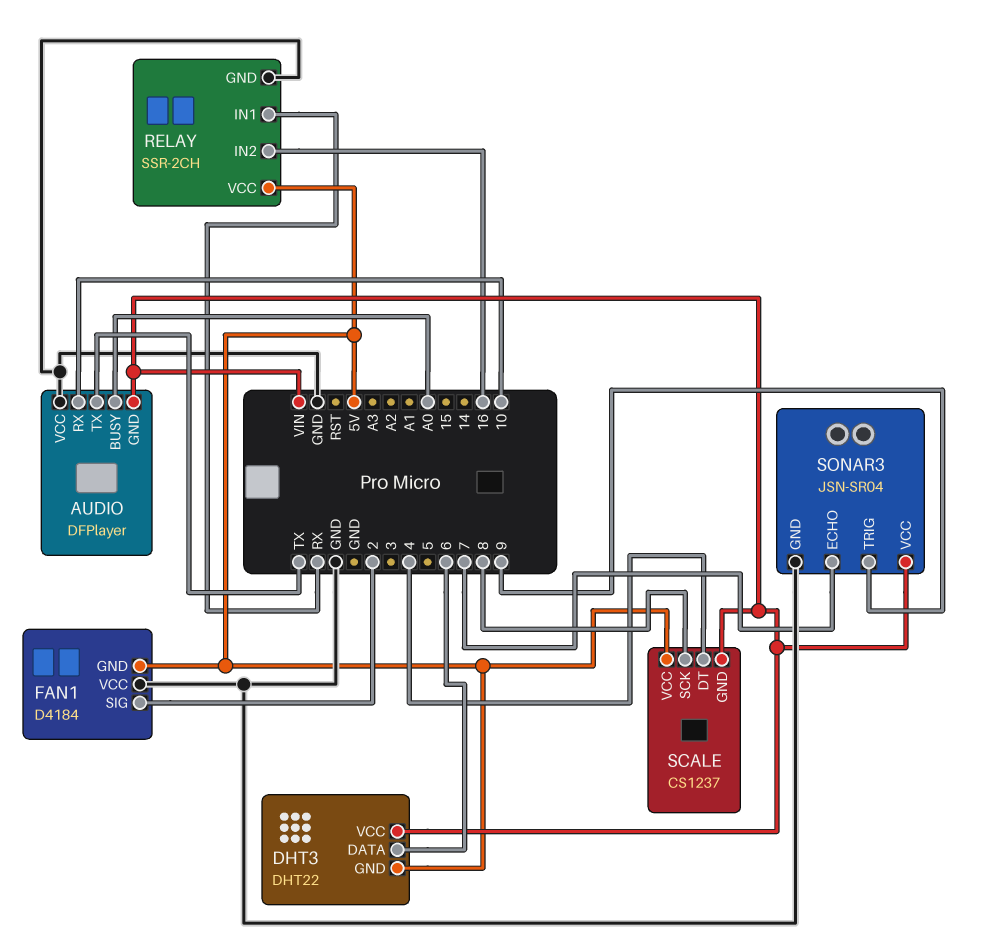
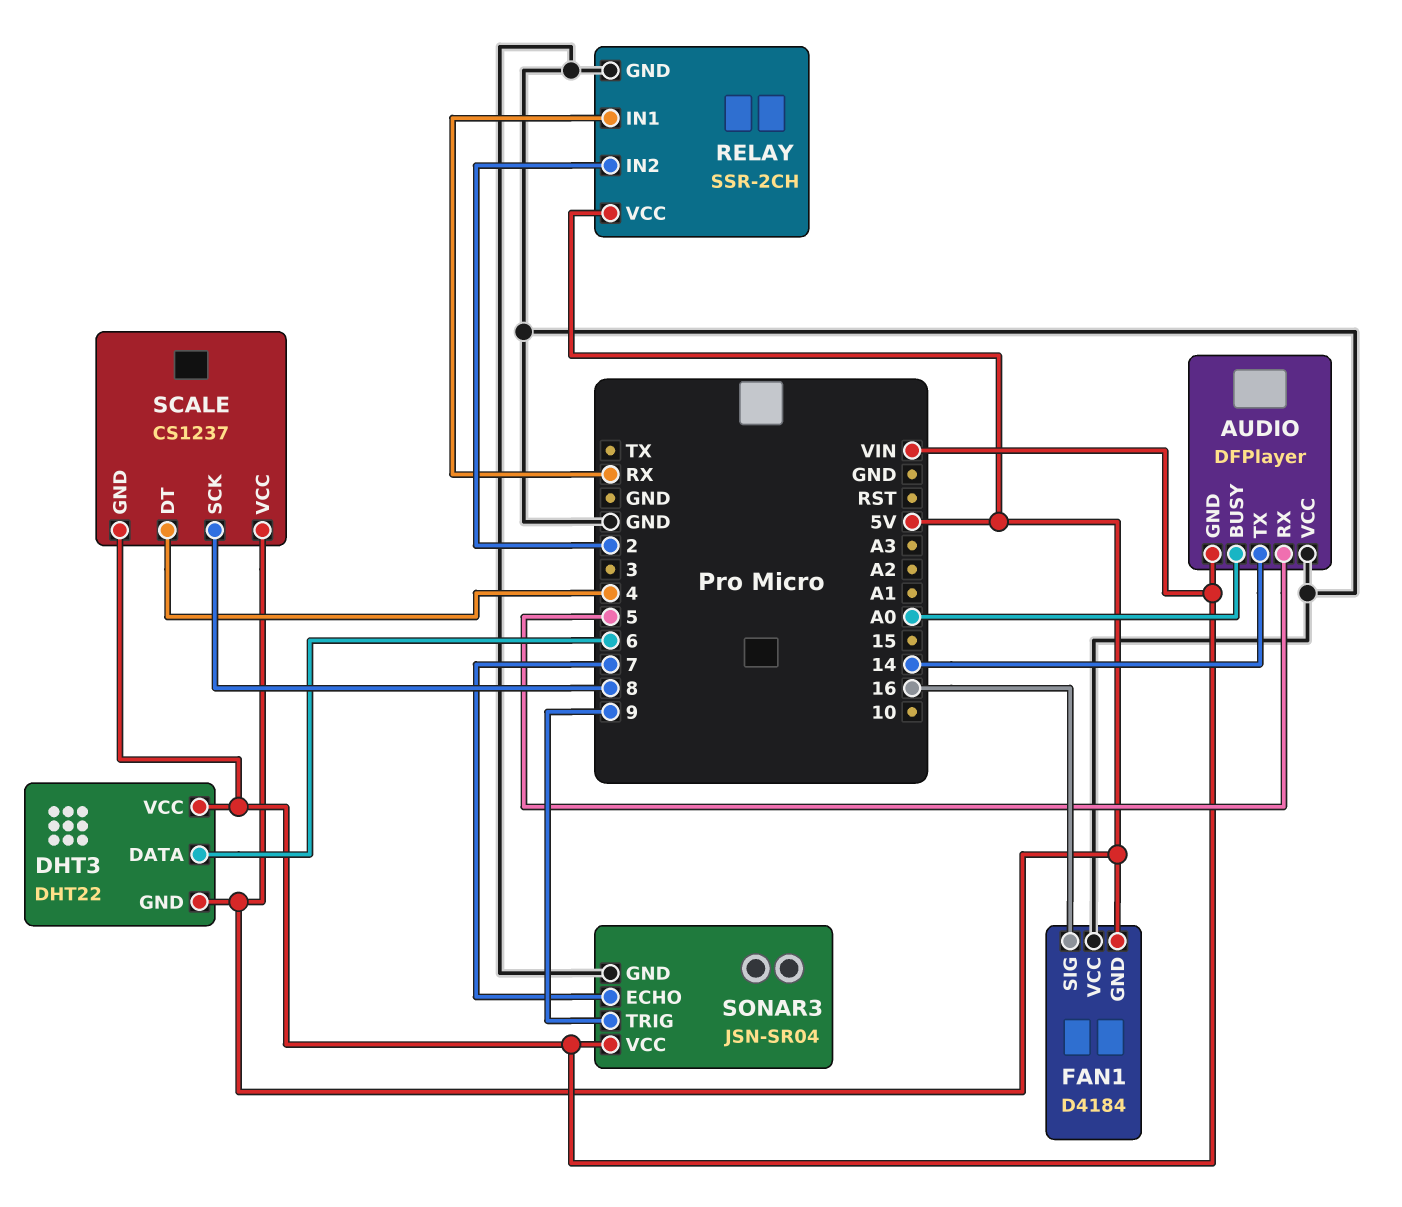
AUDIO pin RX: 10 -> 5
AUDIO pin TX: TX -> 14
FAN1 pin SIG: 2 -> 16
RELAY pin IN2: 16 -> 2

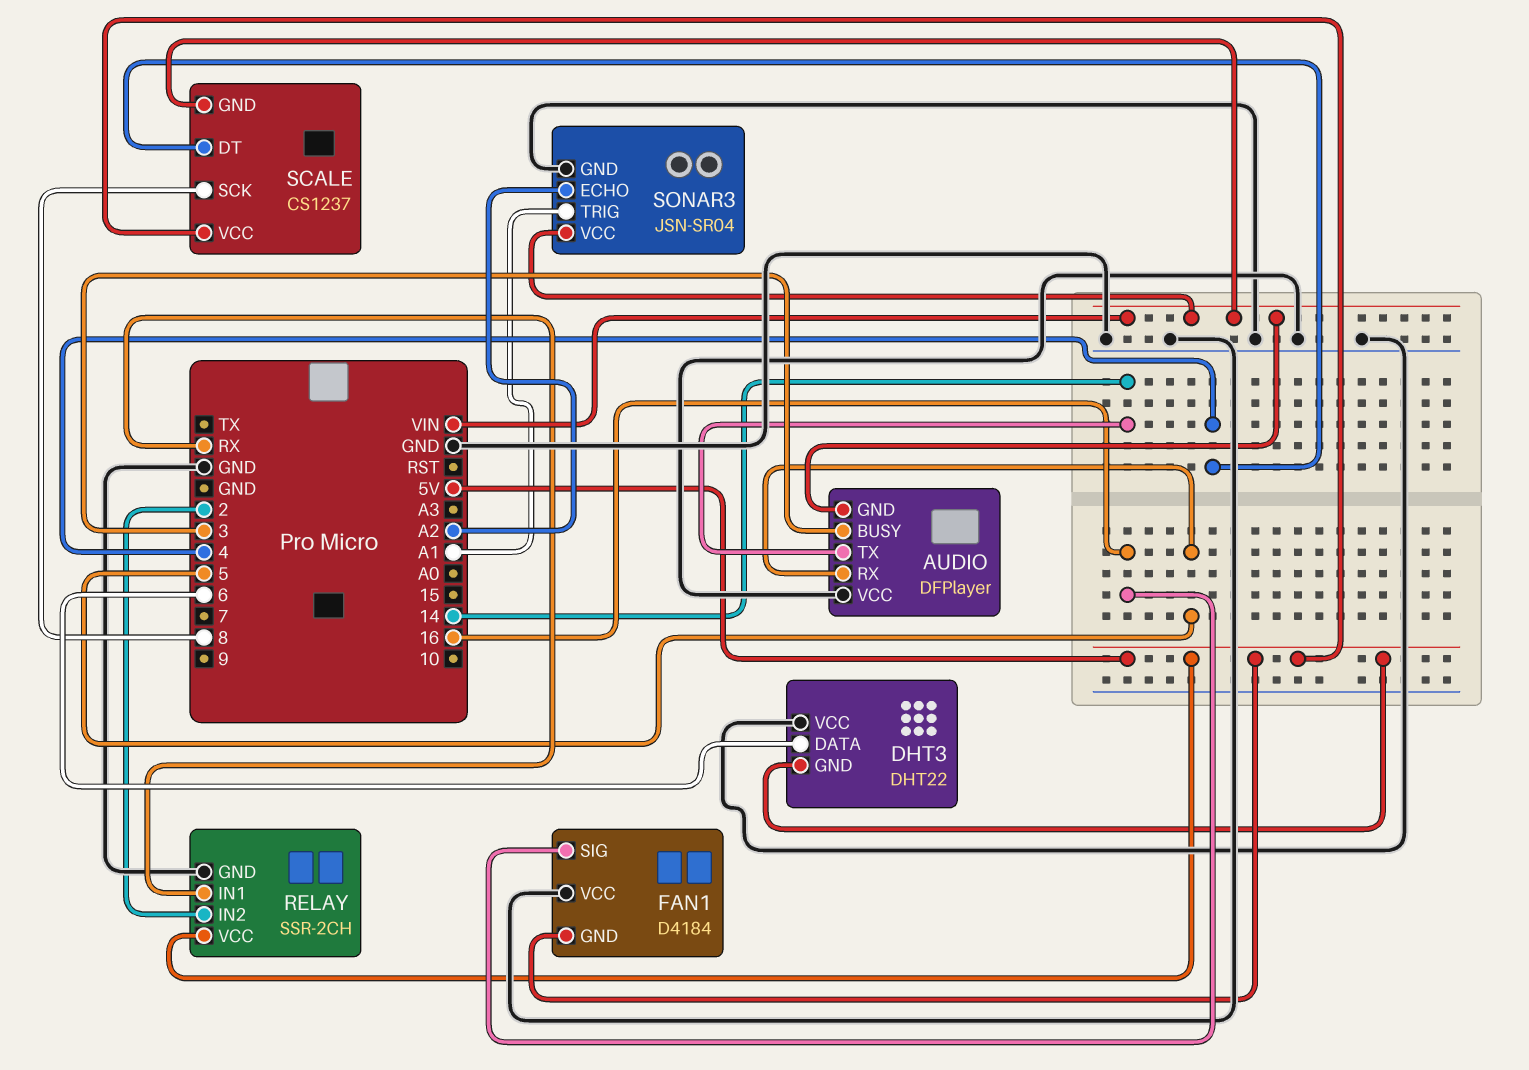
AUDIO pin BUSY: A0 -> 3
DHT3 pin VCC: VIN -> GND
SONAR3 pin ECHO: 7 -> A2
SONAR3 pin TRIG: 9 -> A1

